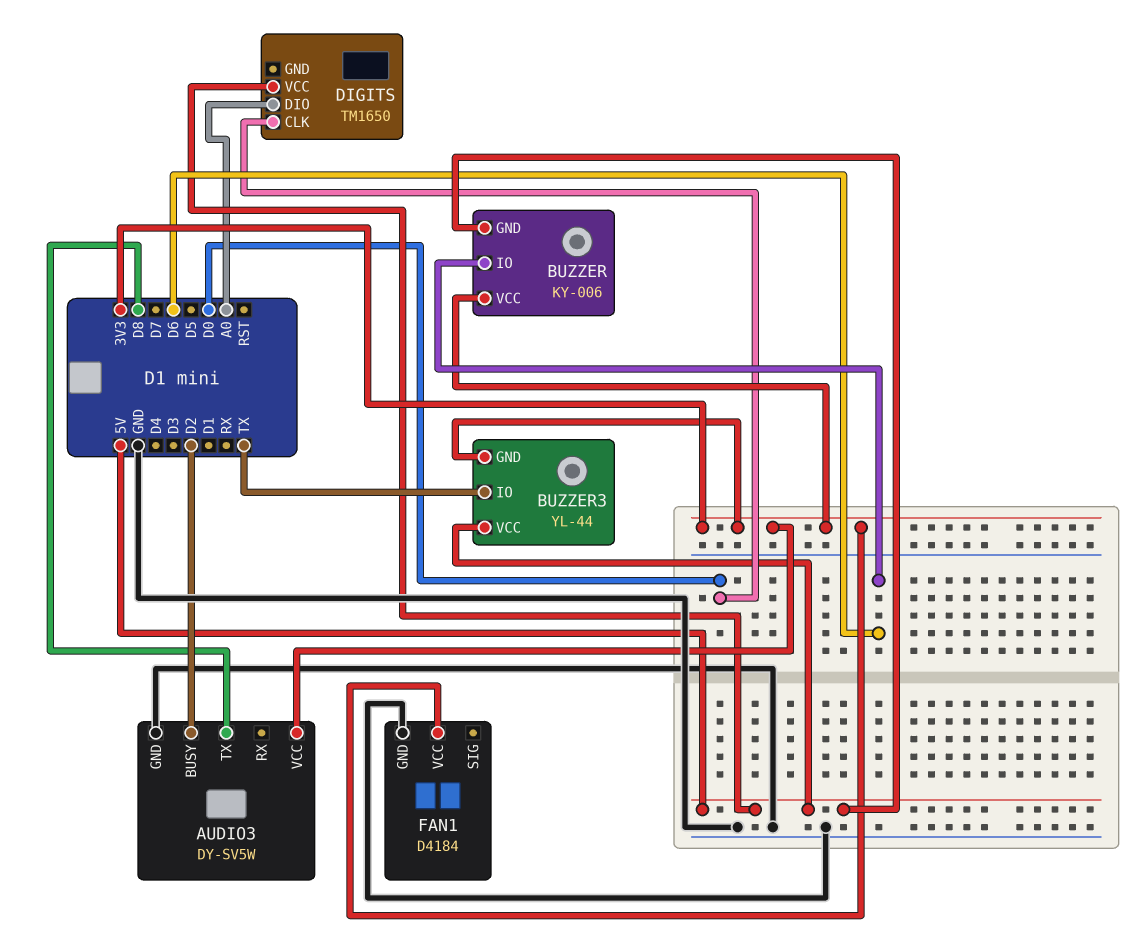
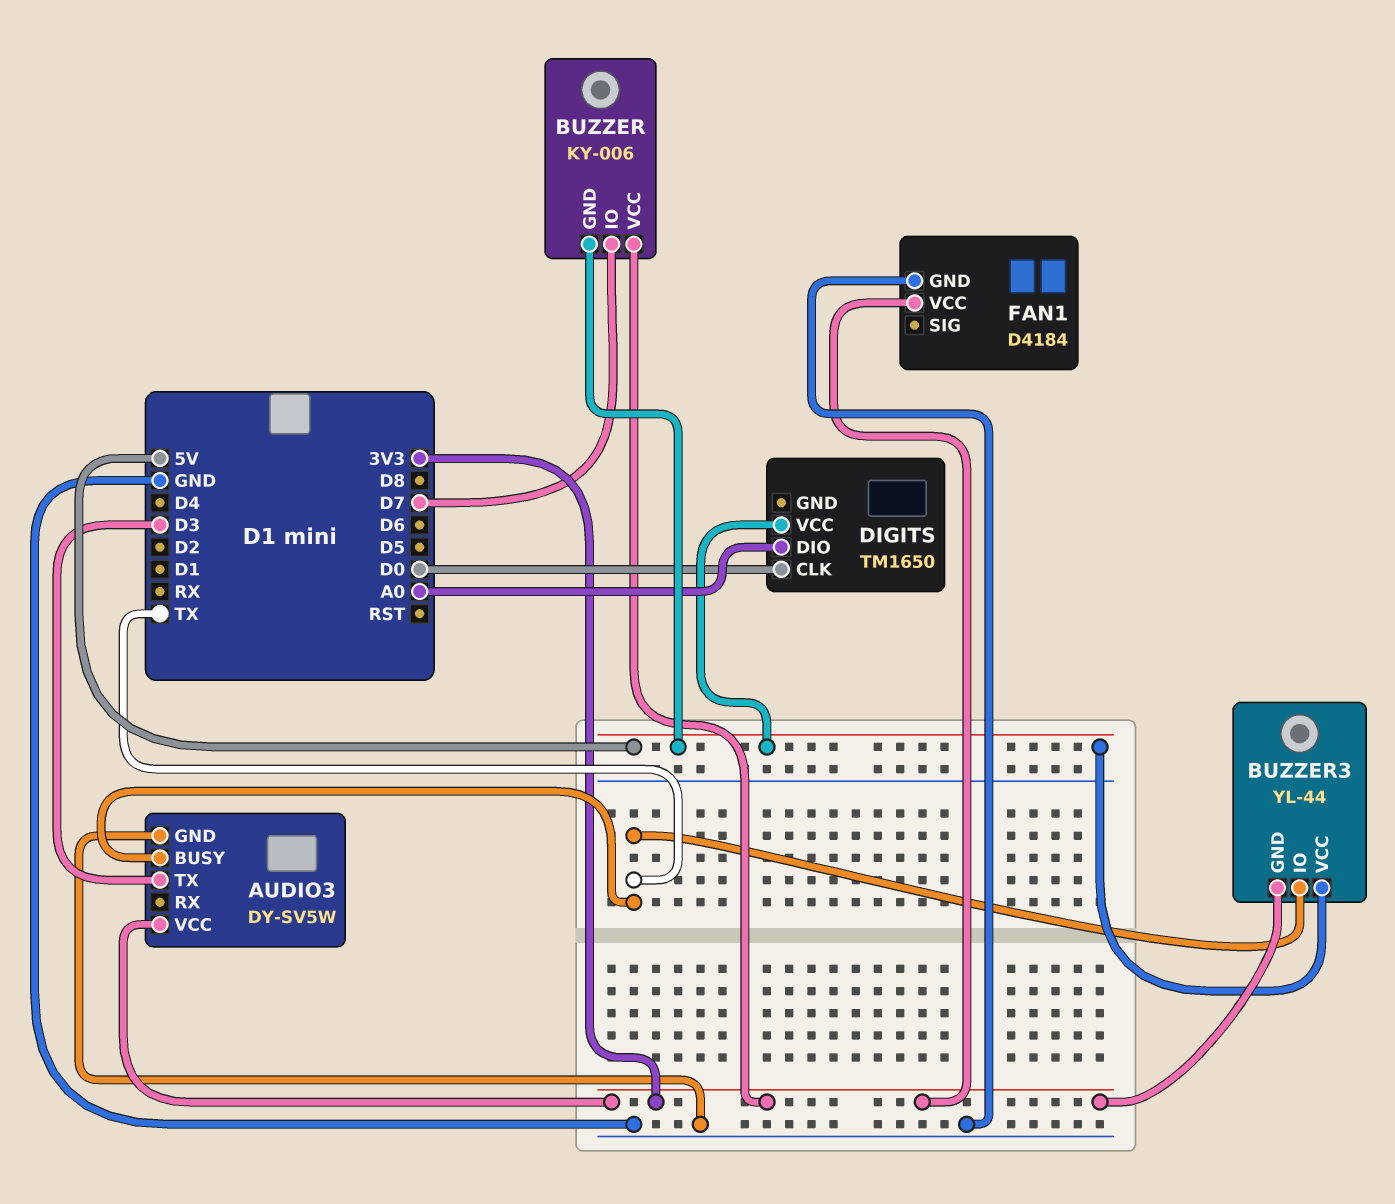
AUDIO3 pin BUSY: D2 -> TX
AUDIO3 pin TX: D8 -> D3
BUZZER pin IO: D6 -> D7

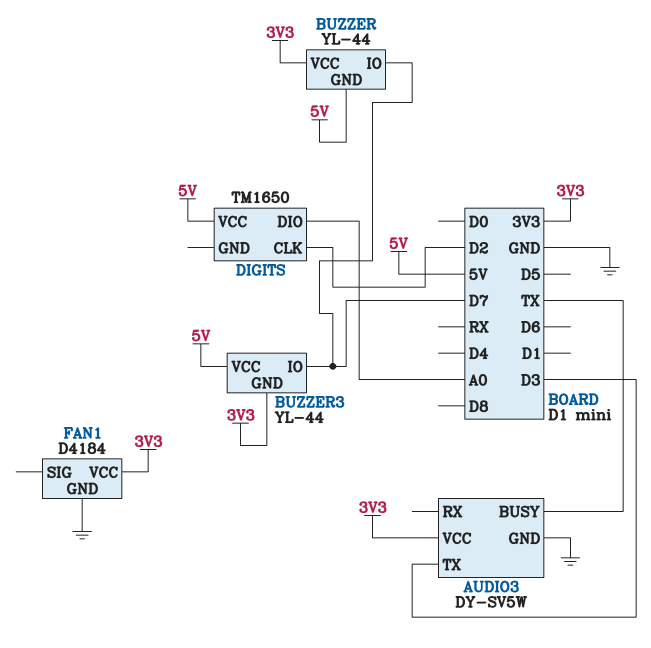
BUZZER: KY-006 -> YL-44
BUZZER3 pin IO: TX -> D7
DIGITS pin CLK: D0 -> D2

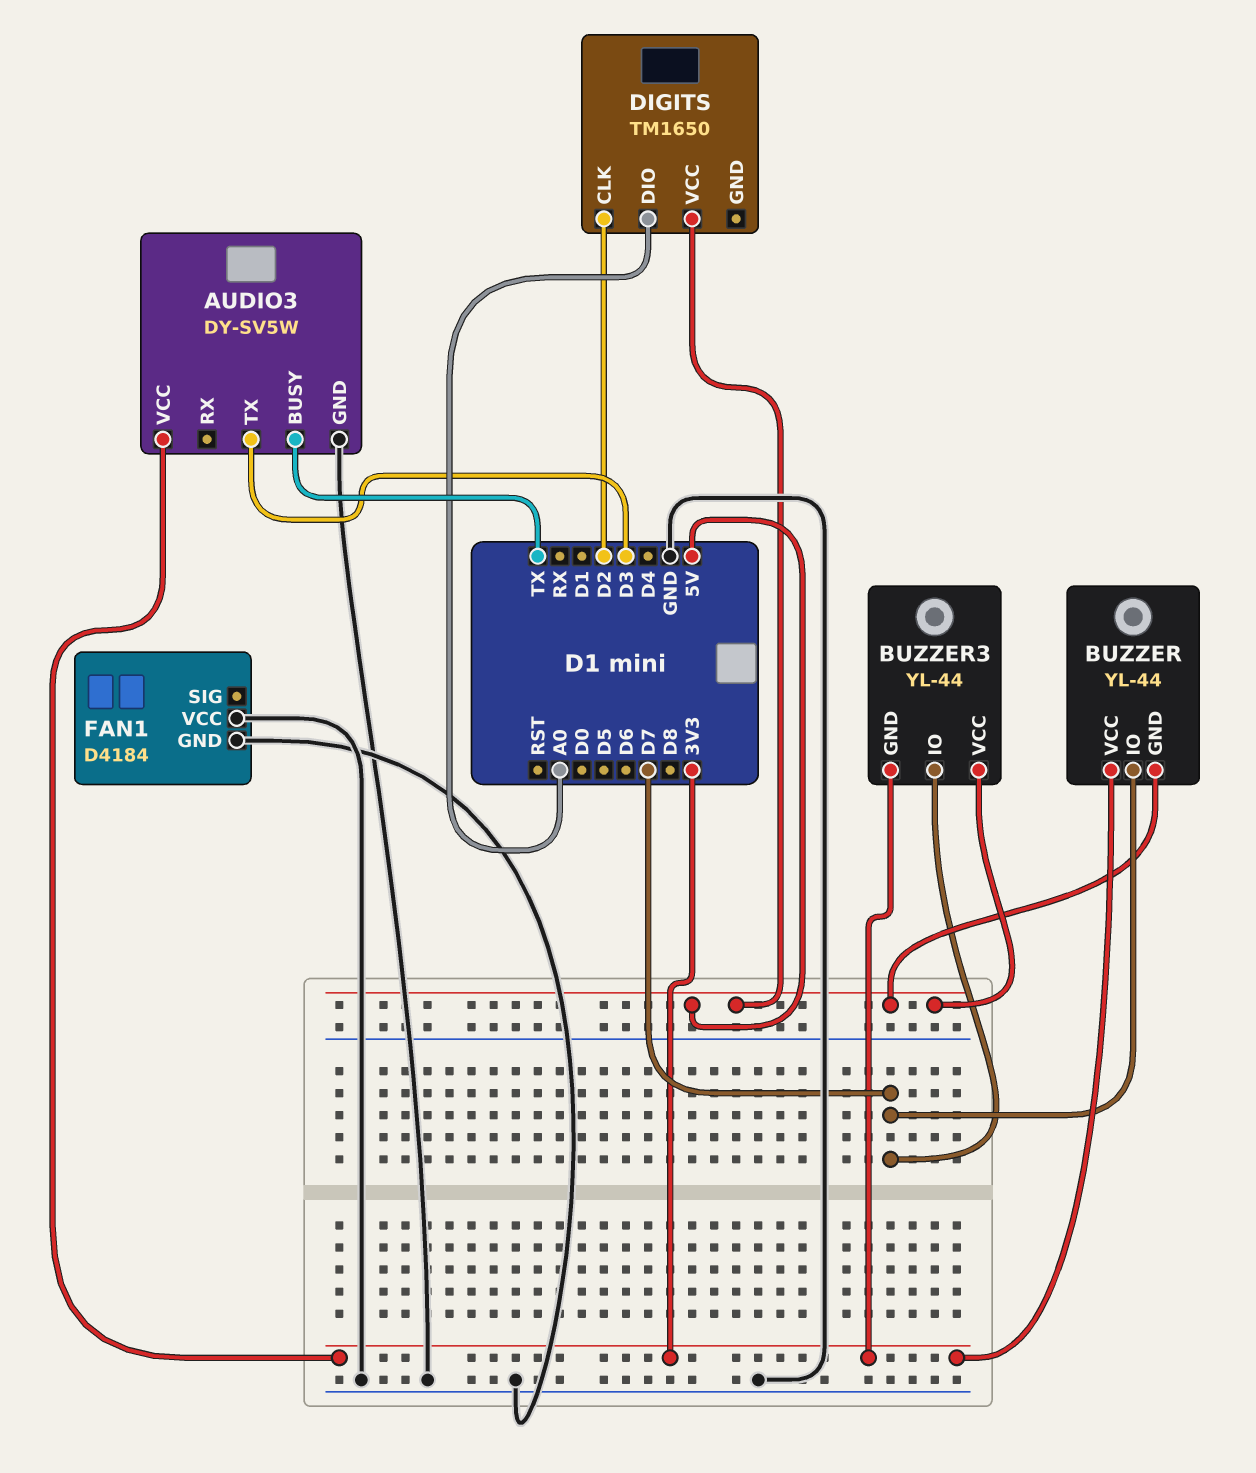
FAN1 pin VCC: 3V3 -> GND

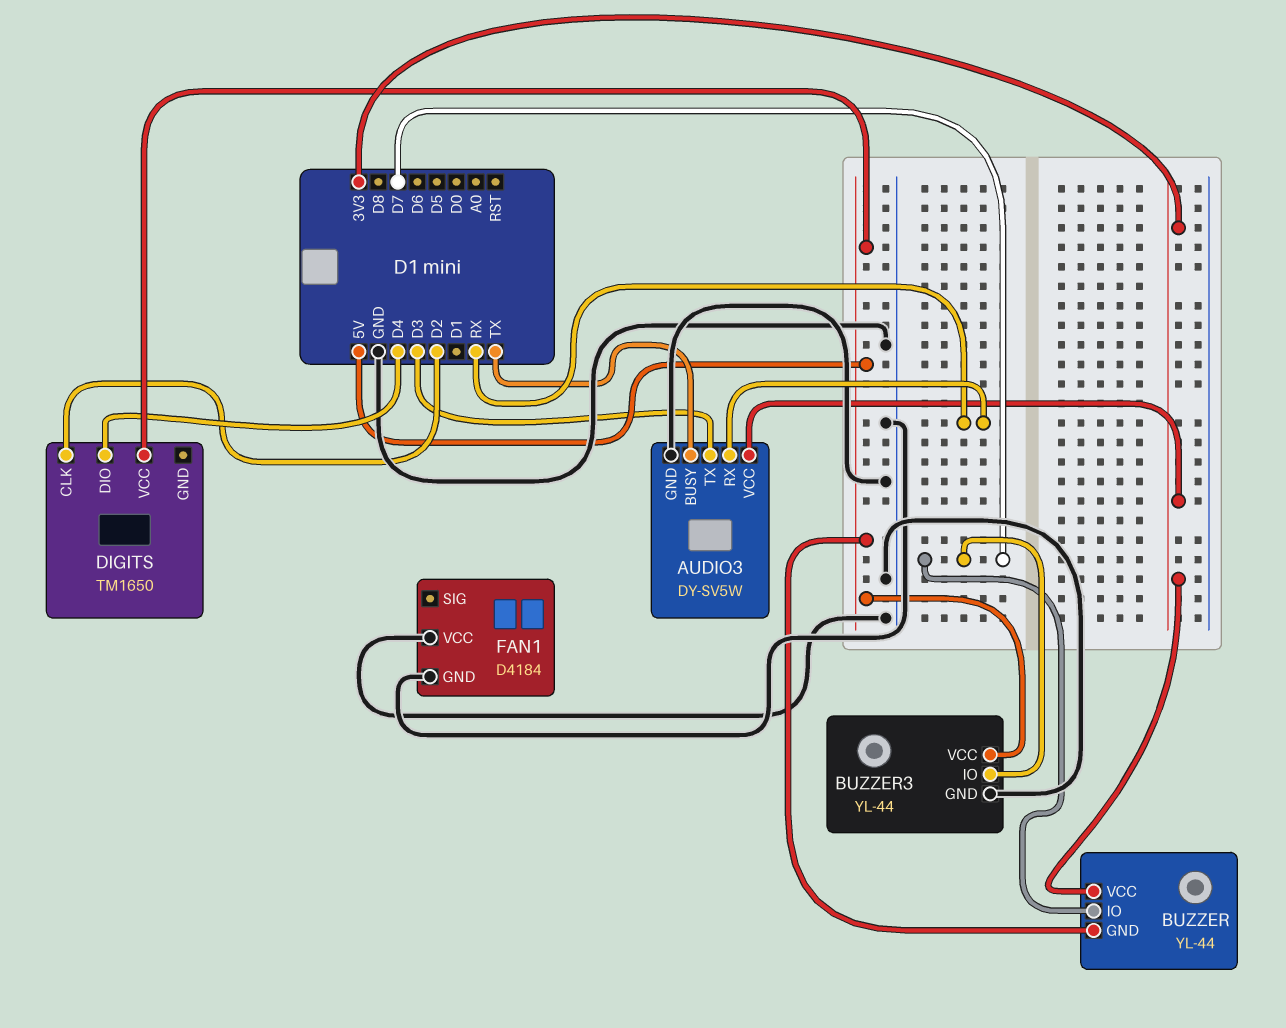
AUDIO3 pin RX: none -> RX
BUZZER3 pin GND: 3V3 -> GND
DIGITS pin DIO: A0 -> D4

